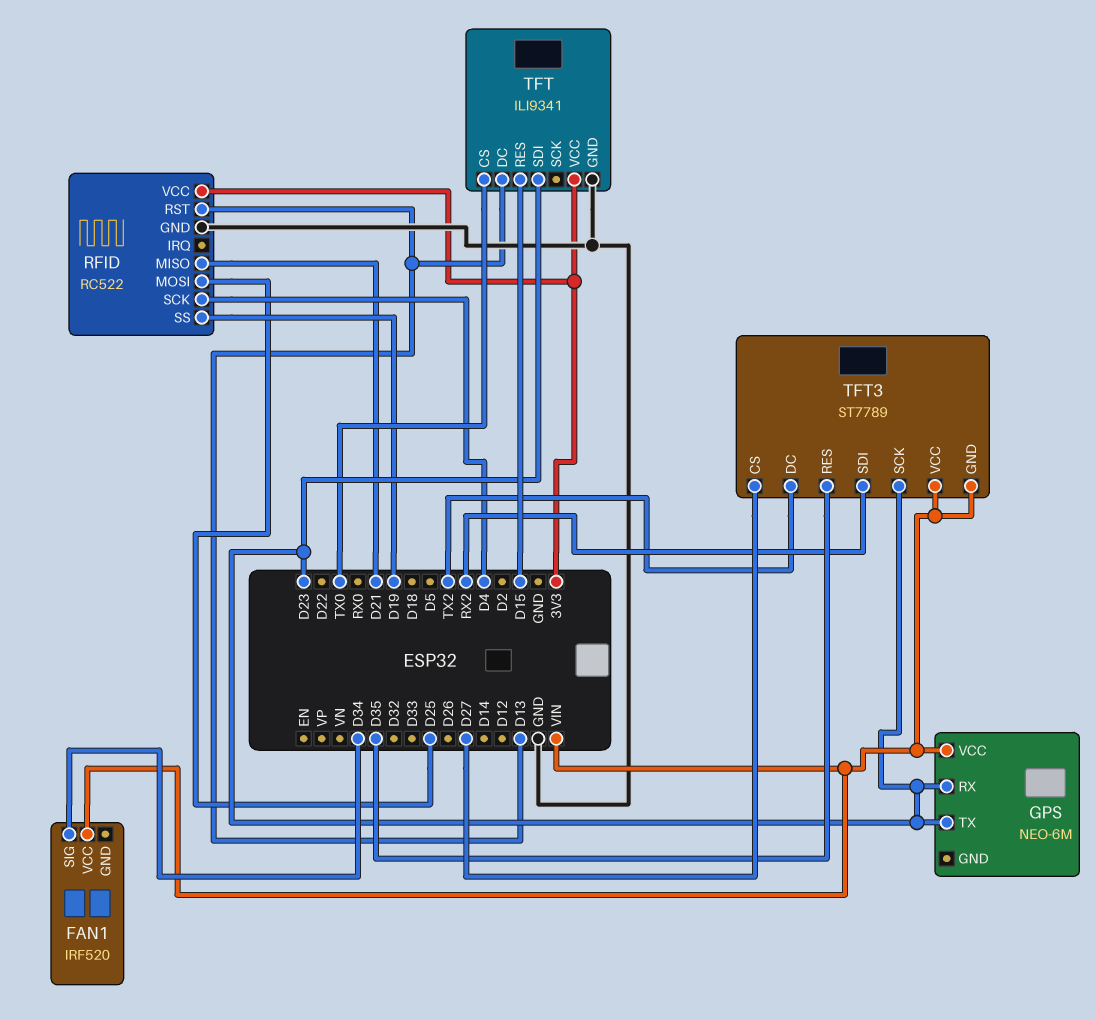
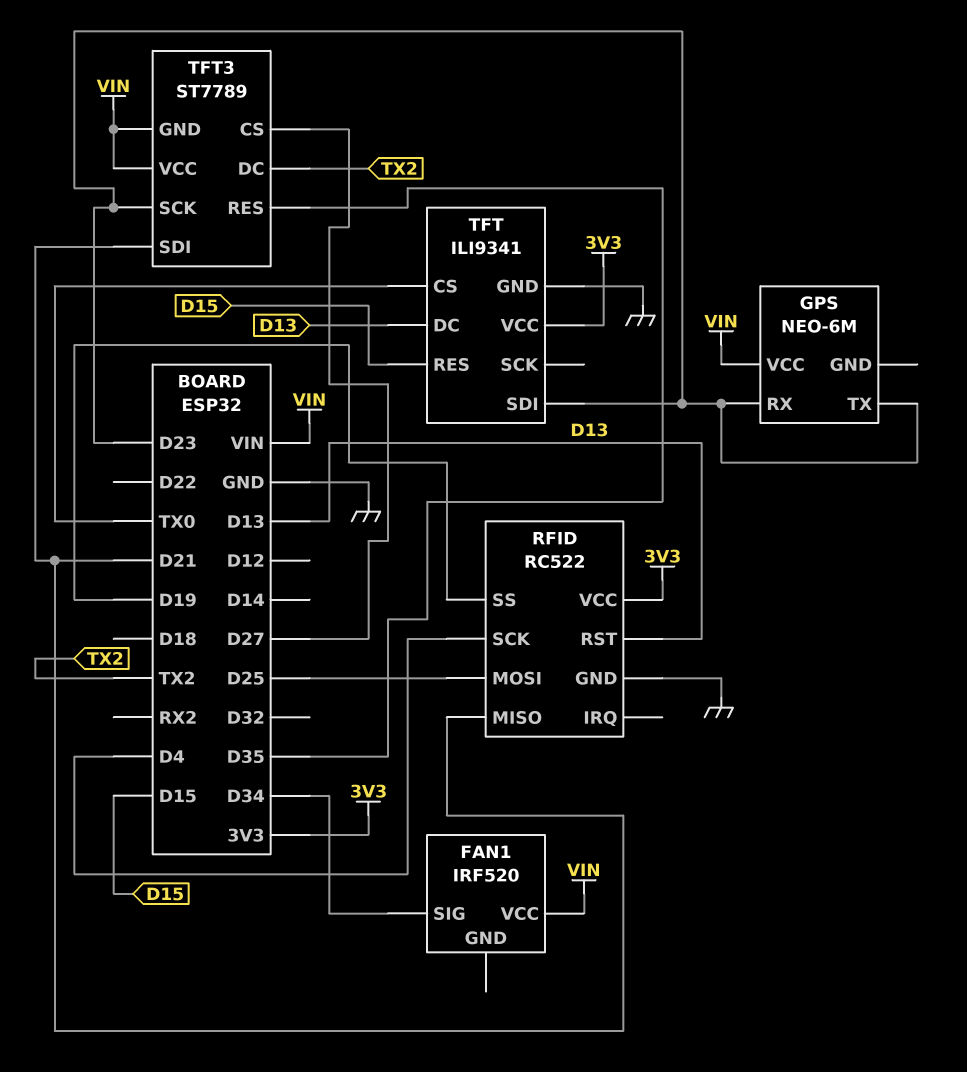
TFT3 pin SDI: RX2 -> D21

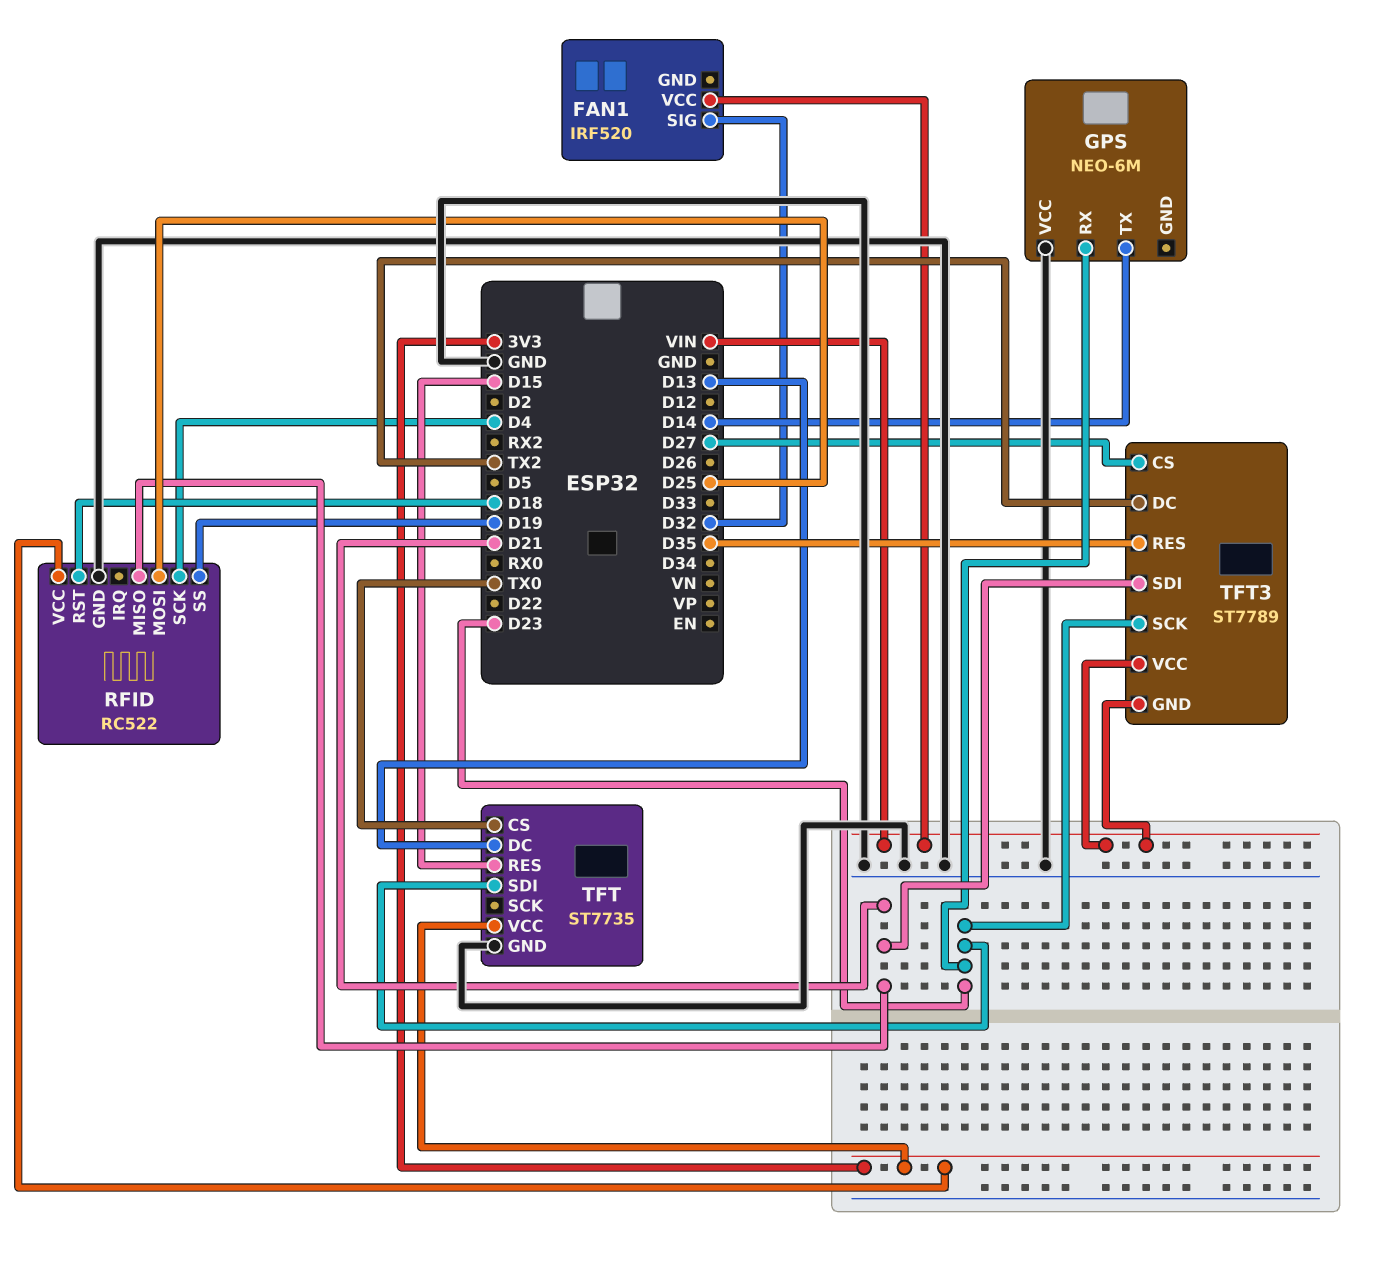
FAN1 pin SIG: D34 -> D32
GPS pin TX: D23 -> D14
GPS pin VCC: VIN -> GND
RFID pin RST: D13 -> D18
TFT: ILI9341 -> ST7735

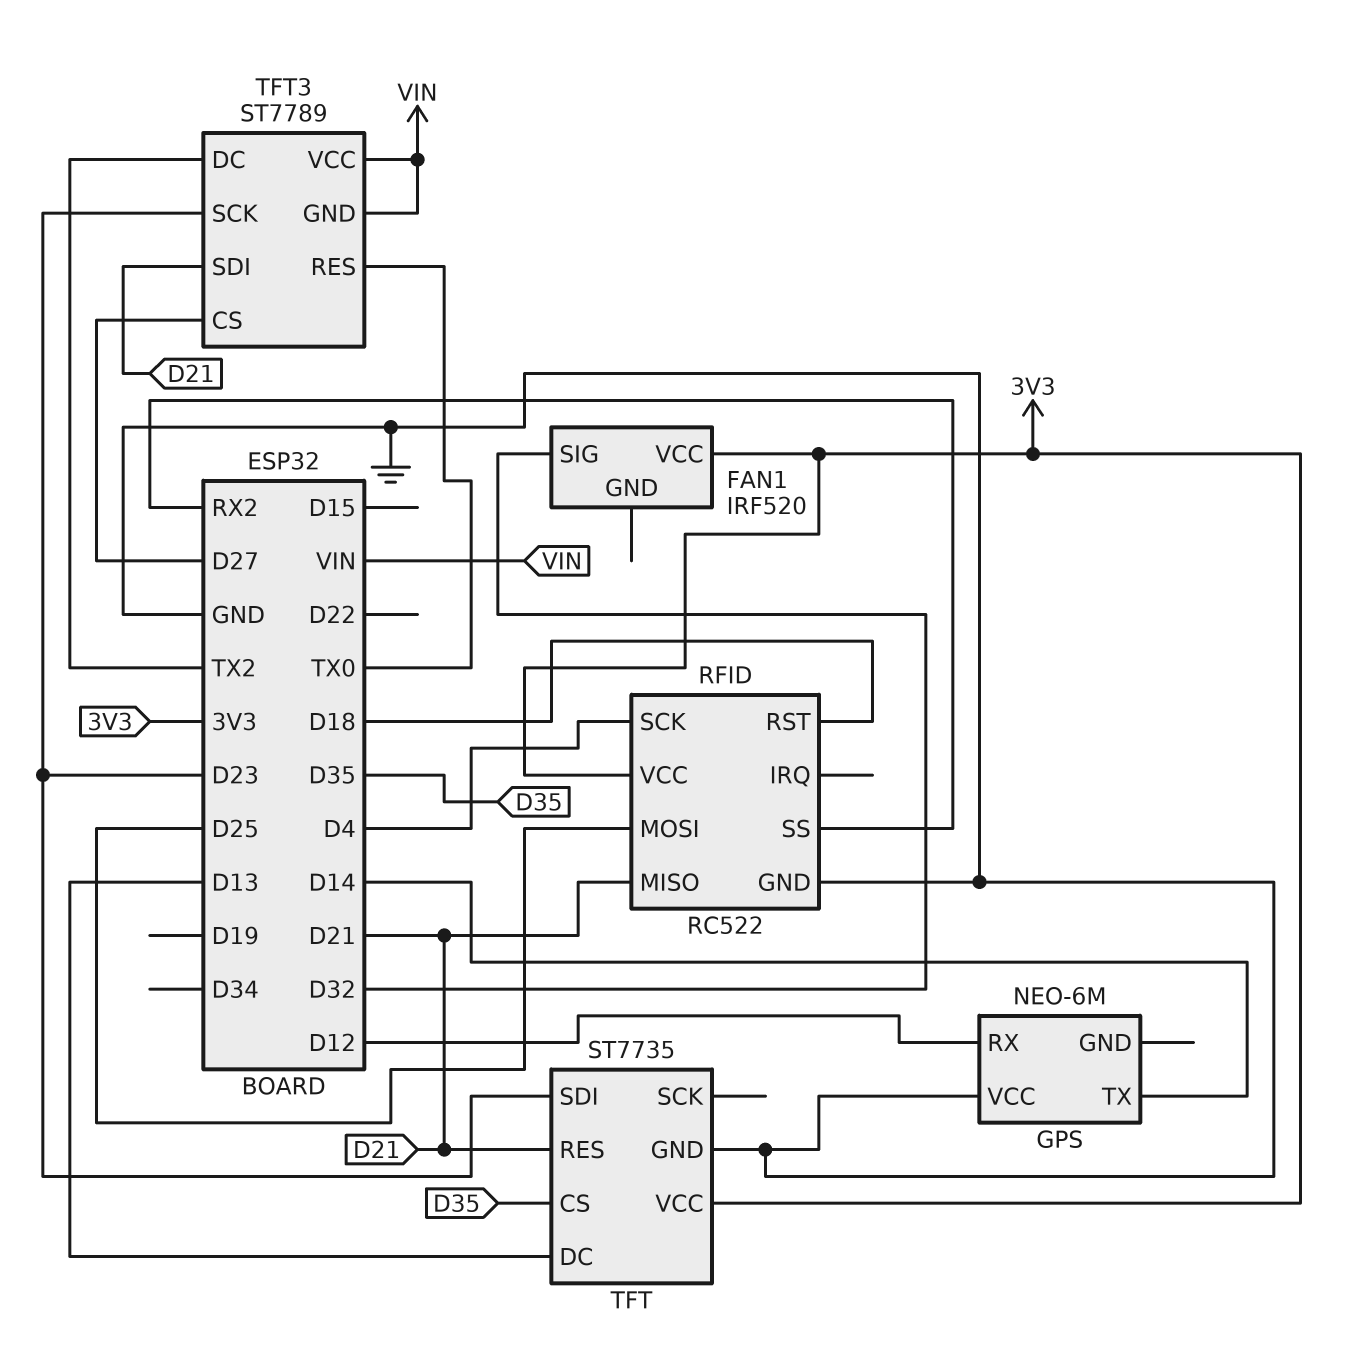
FAN1 pin VCC: VIN -> 3V3
GPS pin RX: D23 -> D12
RFID pin SS: D19 -> RX2
TFT pin CS: TX0 -> D35
TFT pin RES: D15 -> D21
TFT3 pin RES: D35 -> TX0

